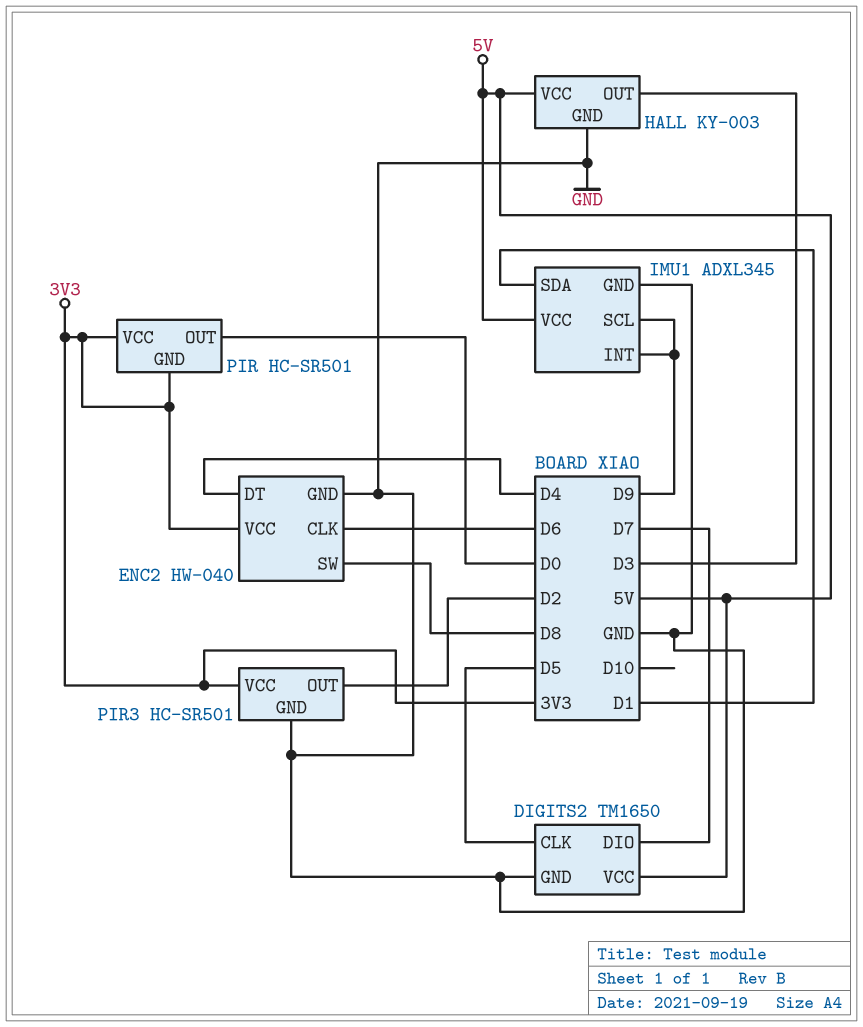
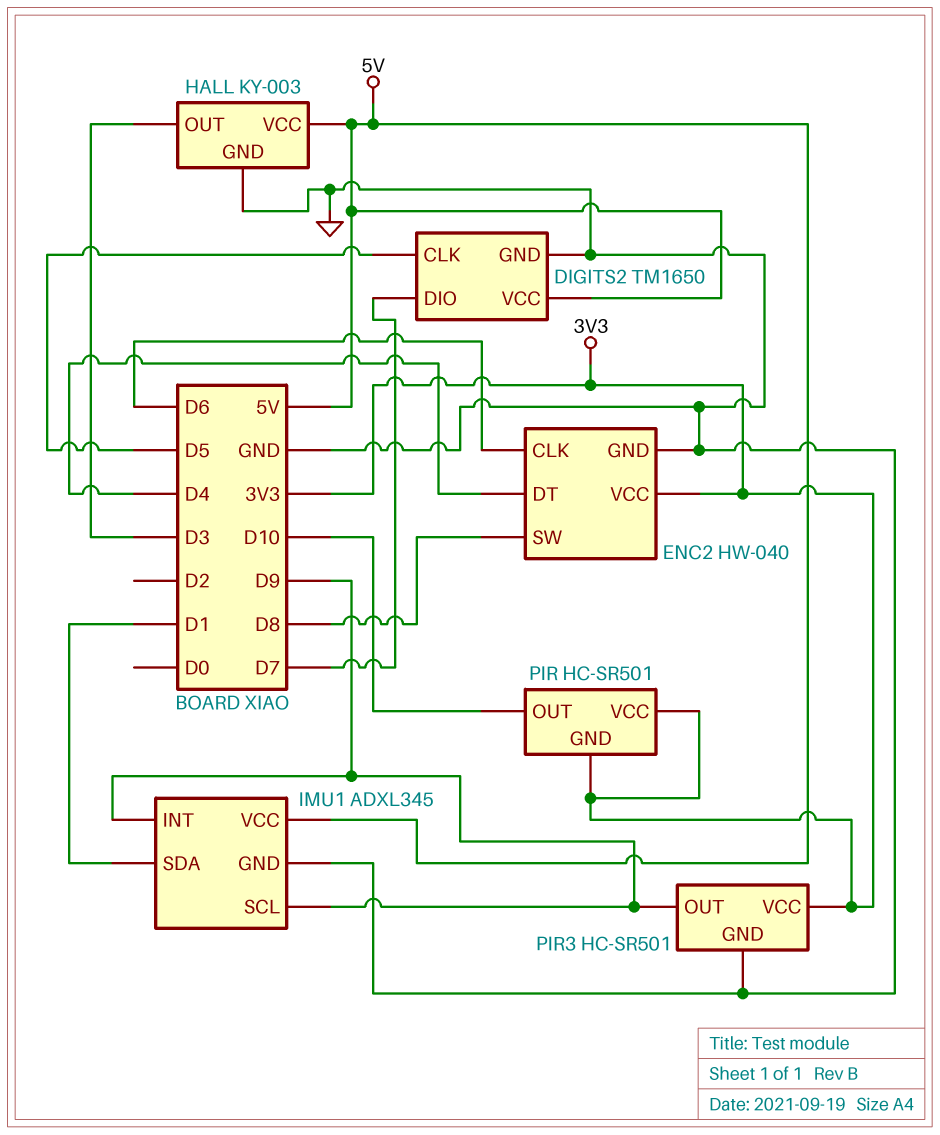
PIR pin OUT: D0 -> D10
PIR3 pin OUT: D2 -> D9

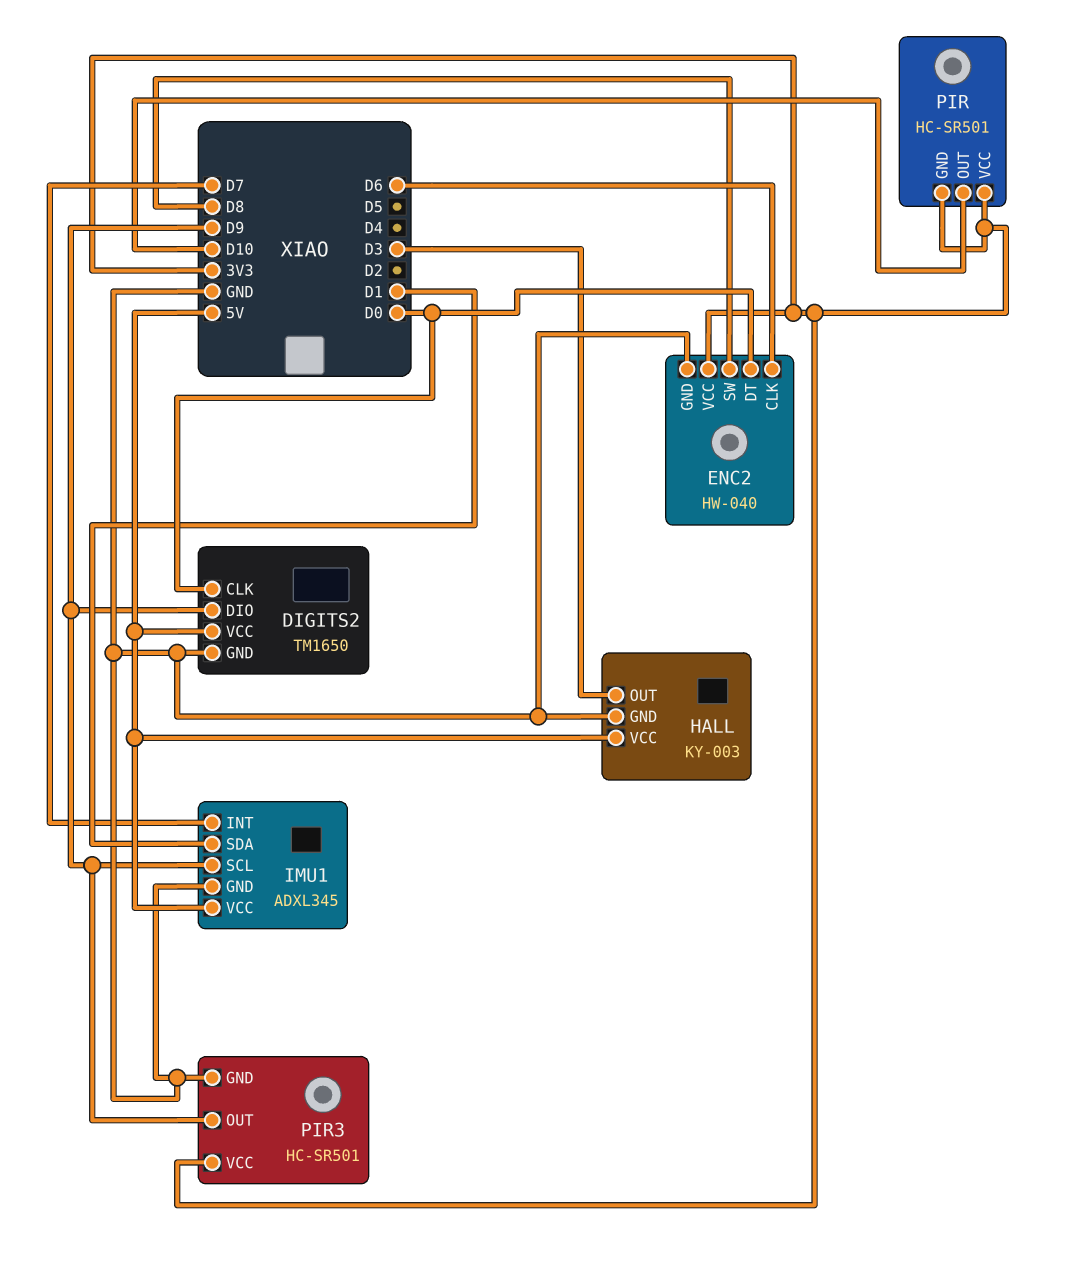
DIGITS2 pin CLK: D5 -> D0
DIGITS2 pin DIO: D7 -> D9
ENC2 pin DT: D4 -> D0
IMU1 pin INT: D9 -> D7

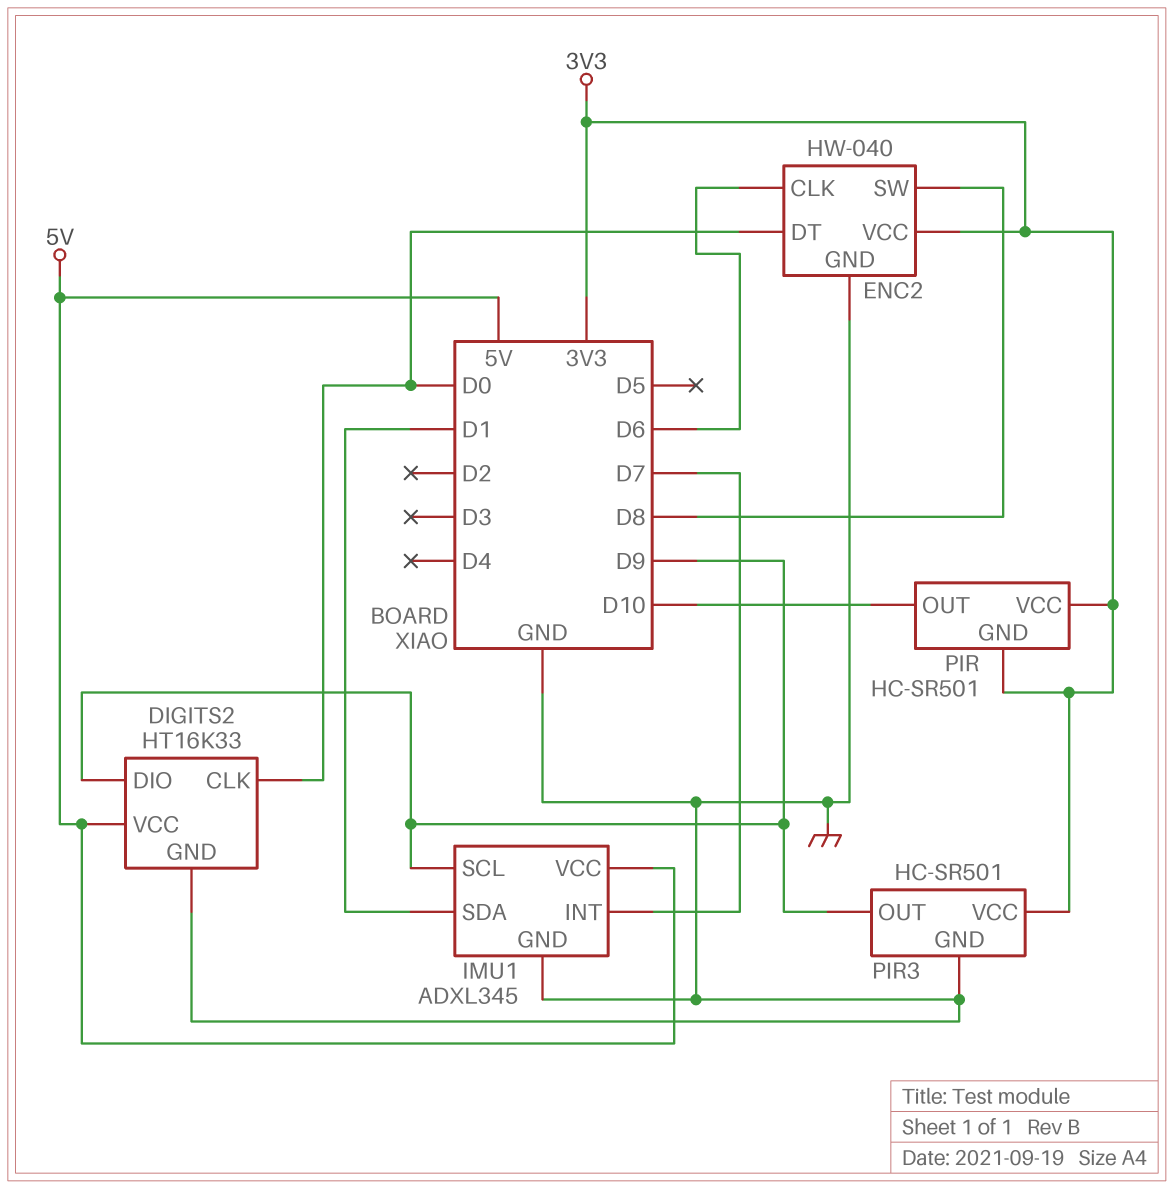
DIGITS2: TM1650 -> HT16K33
HALL: KY-003 -> none
HALL pin GND: GND -> none
HALL pin OUT: D3 -> none
HALL pin VCC: 5V -> none

